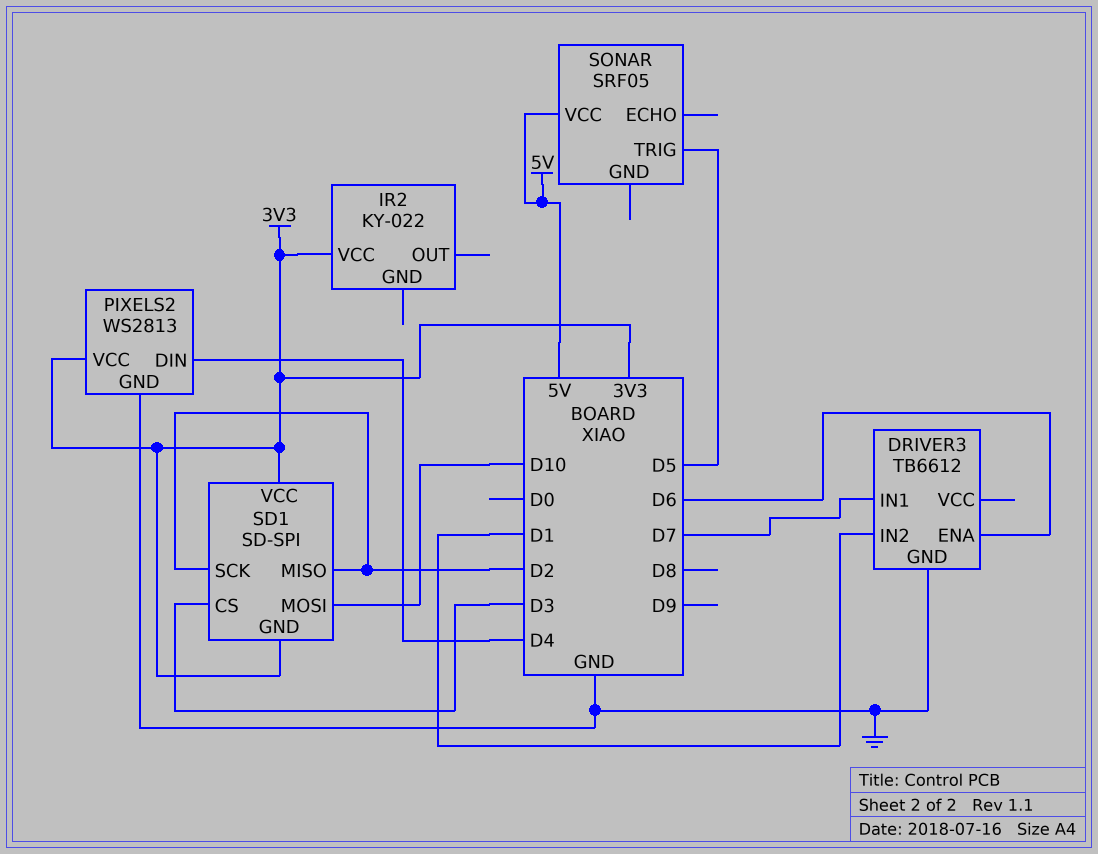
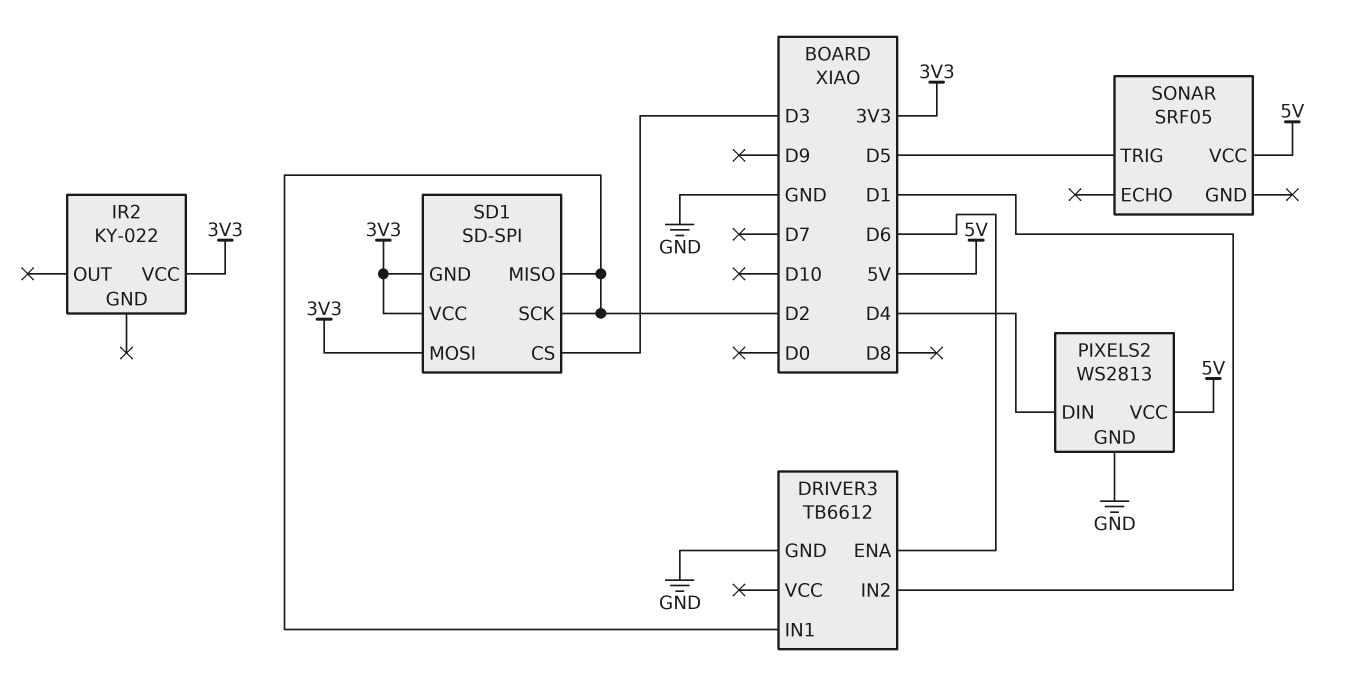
DRIVER3 pin IN1: D7 -> D2
PIXELS2 pin VCC: 3V3 -> 5V
SD1 pin MOSI: D10 -> 3V3

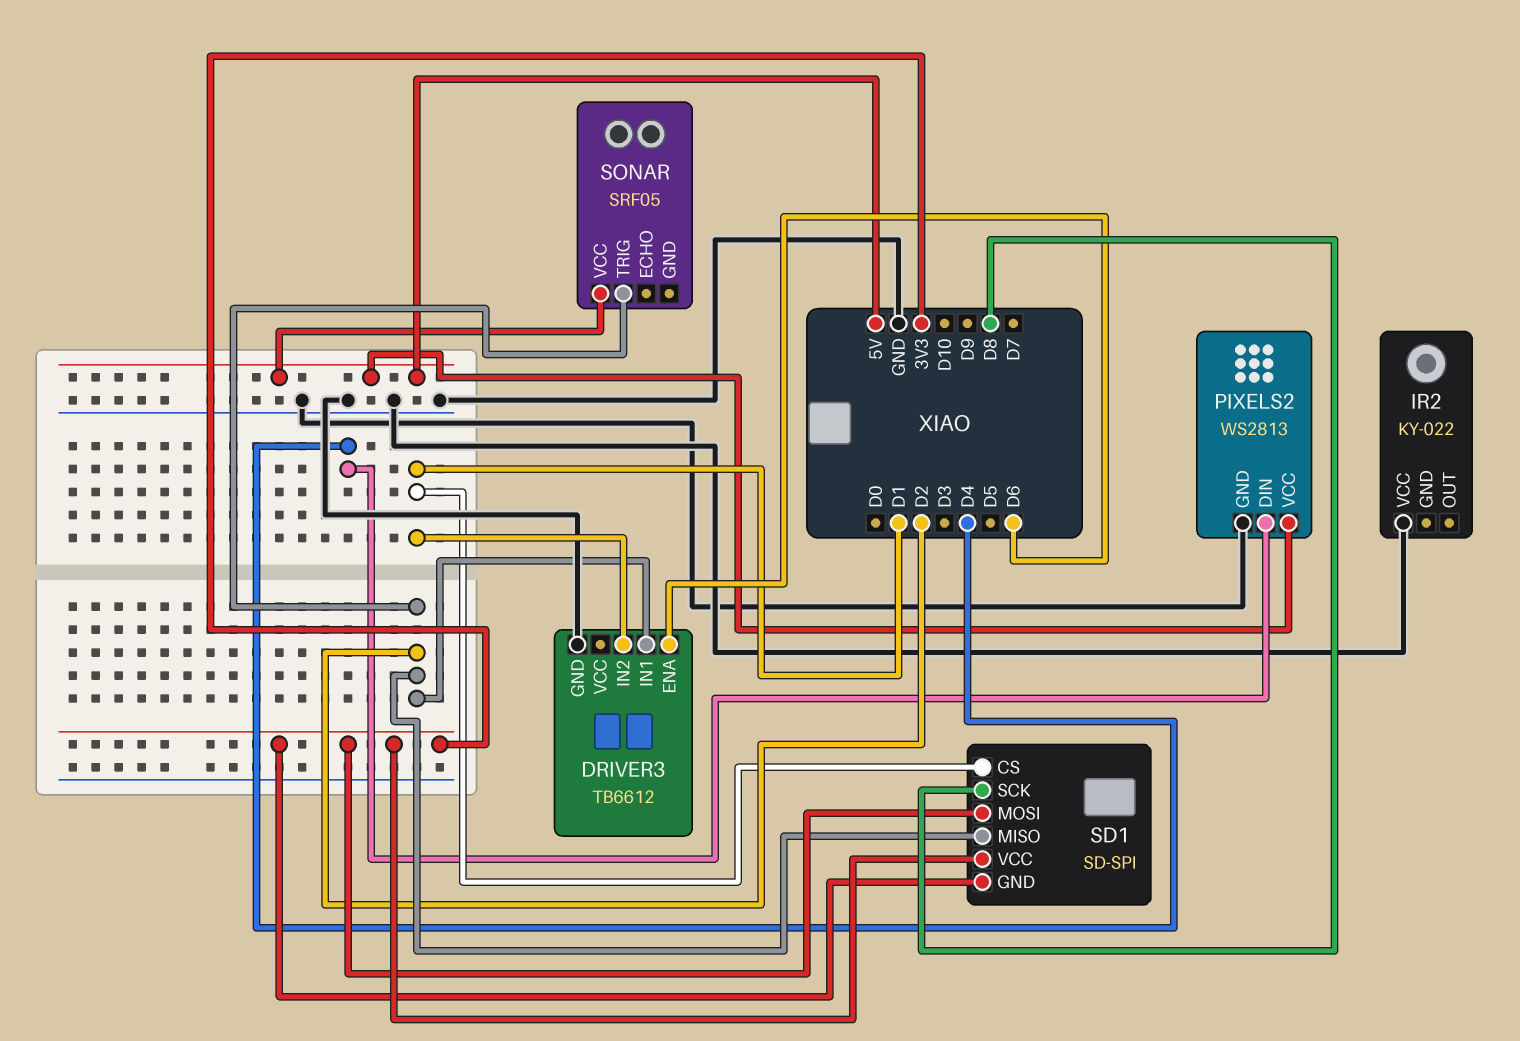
IR2 pin VCC: 3V3 -> GND
SD1 pin CS: D3 -> D1
SD1 pin SCK: D2 -> D8
SONAR pin TRIG: D5 -> D2

